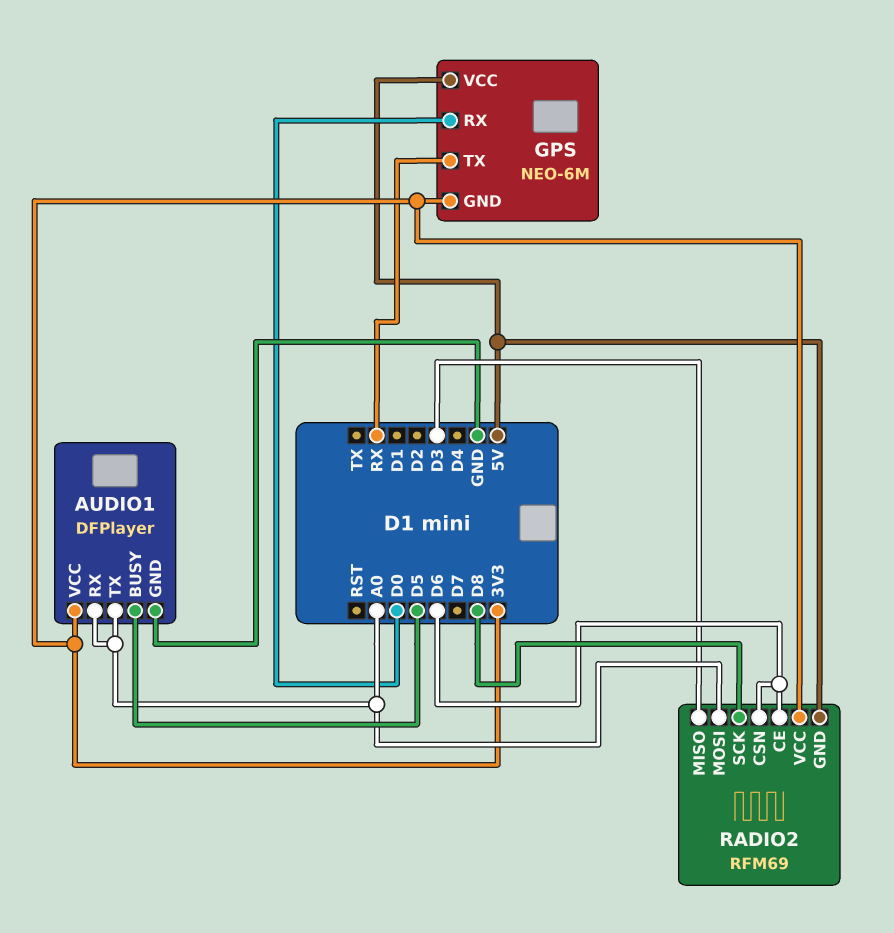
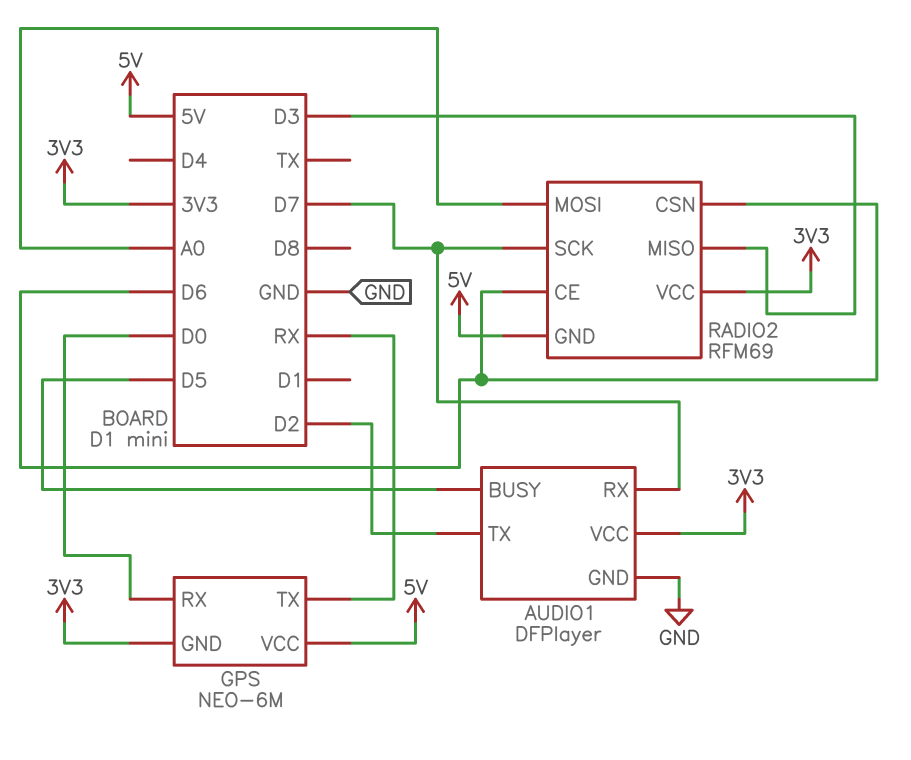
AUDIO1 pin RX: A0 -> D7
AUDIO1 pin TX: A0 -> D2
RADIO2 pin SCK: D8 -> D7

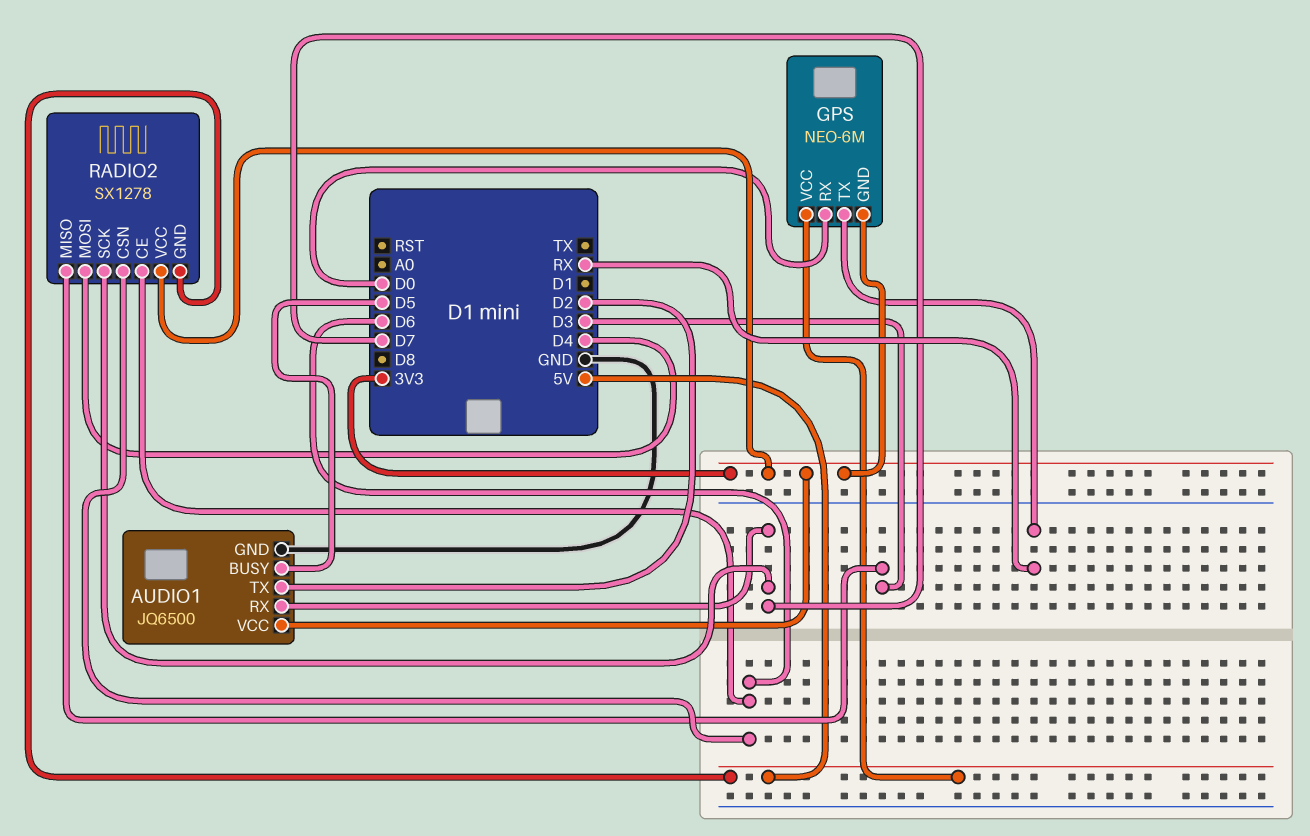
AUDIO1: DFPlayer -> JQ6500
RADIO2: RFM69 -> SX1278
RADIO2 pin MOSI: A0 -> D4

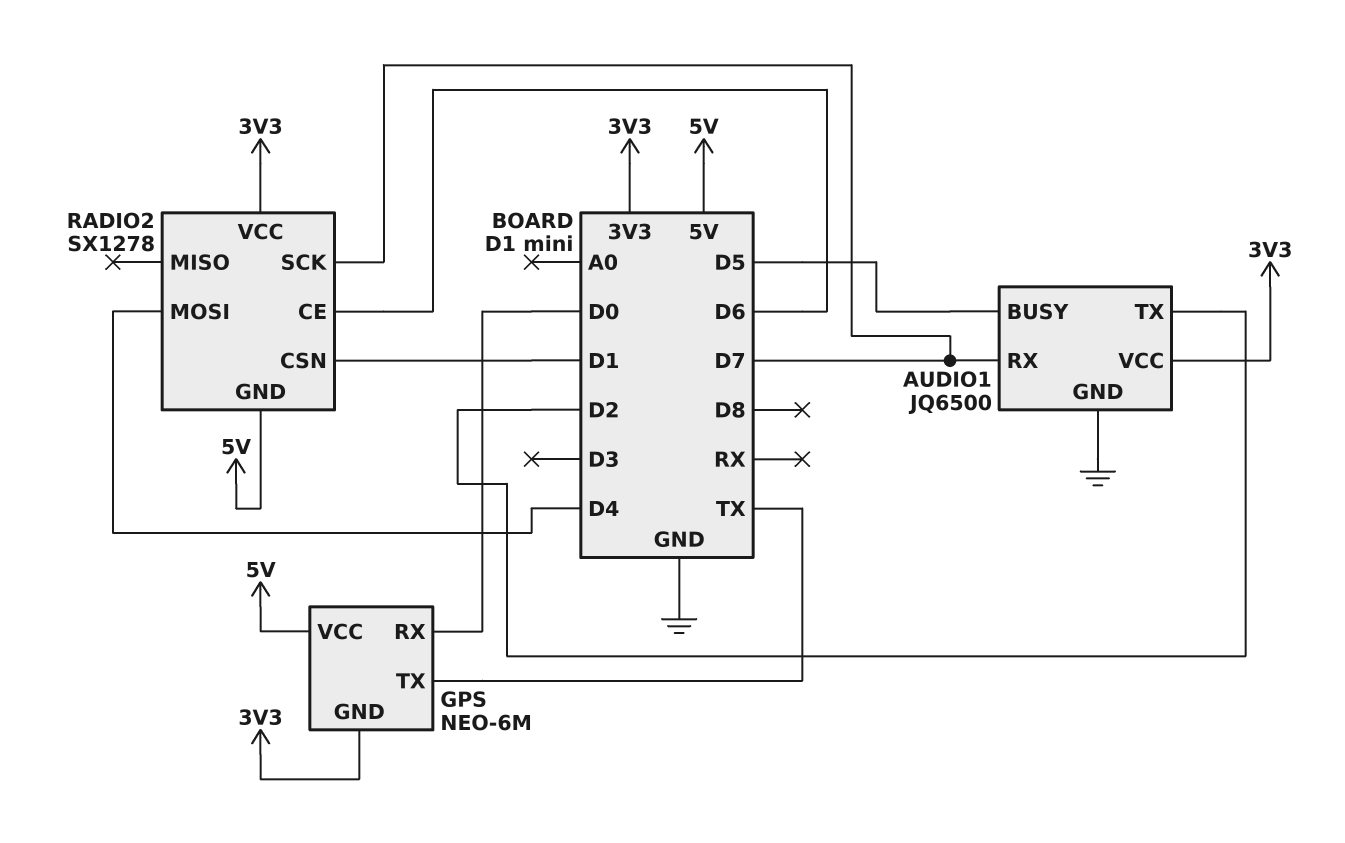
GPS pin TX: RX -> TX
RADIO2 pin CSN: D6 -> D1
RADIO2 pin MISO: D3 -> none

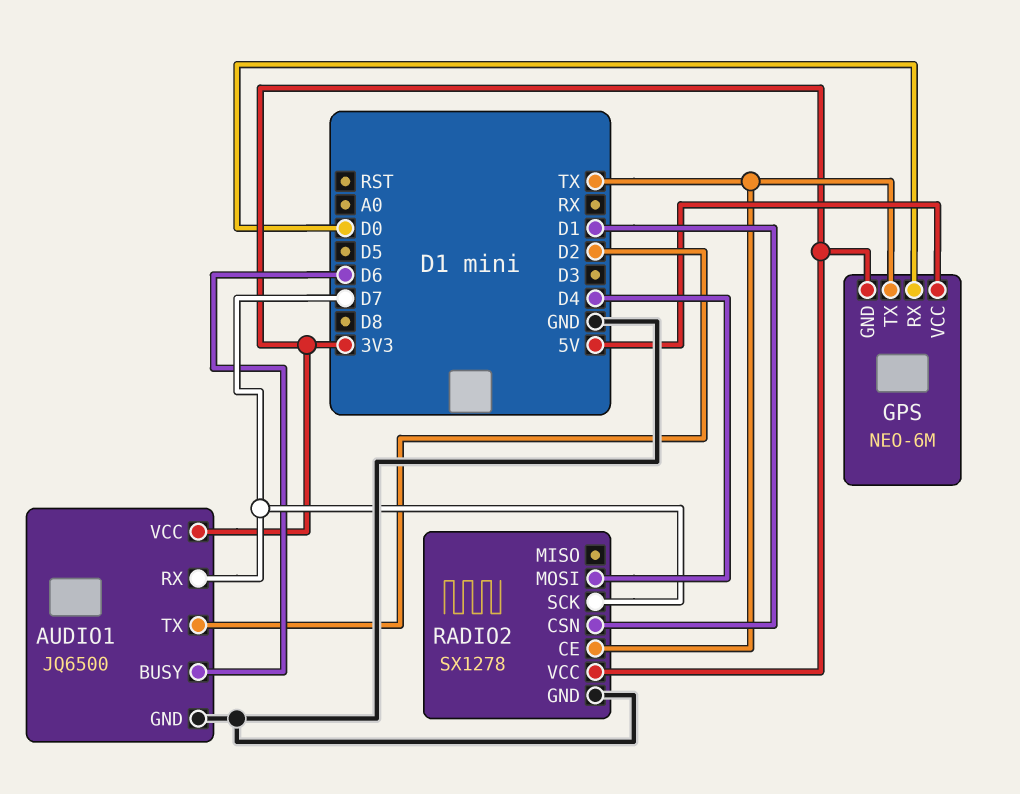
AUDIO1 pin BUSY: D5 -> D6
RADIO2 pin CE: D6 -> TX
RADIO2 pin GND: 5V -> GND

